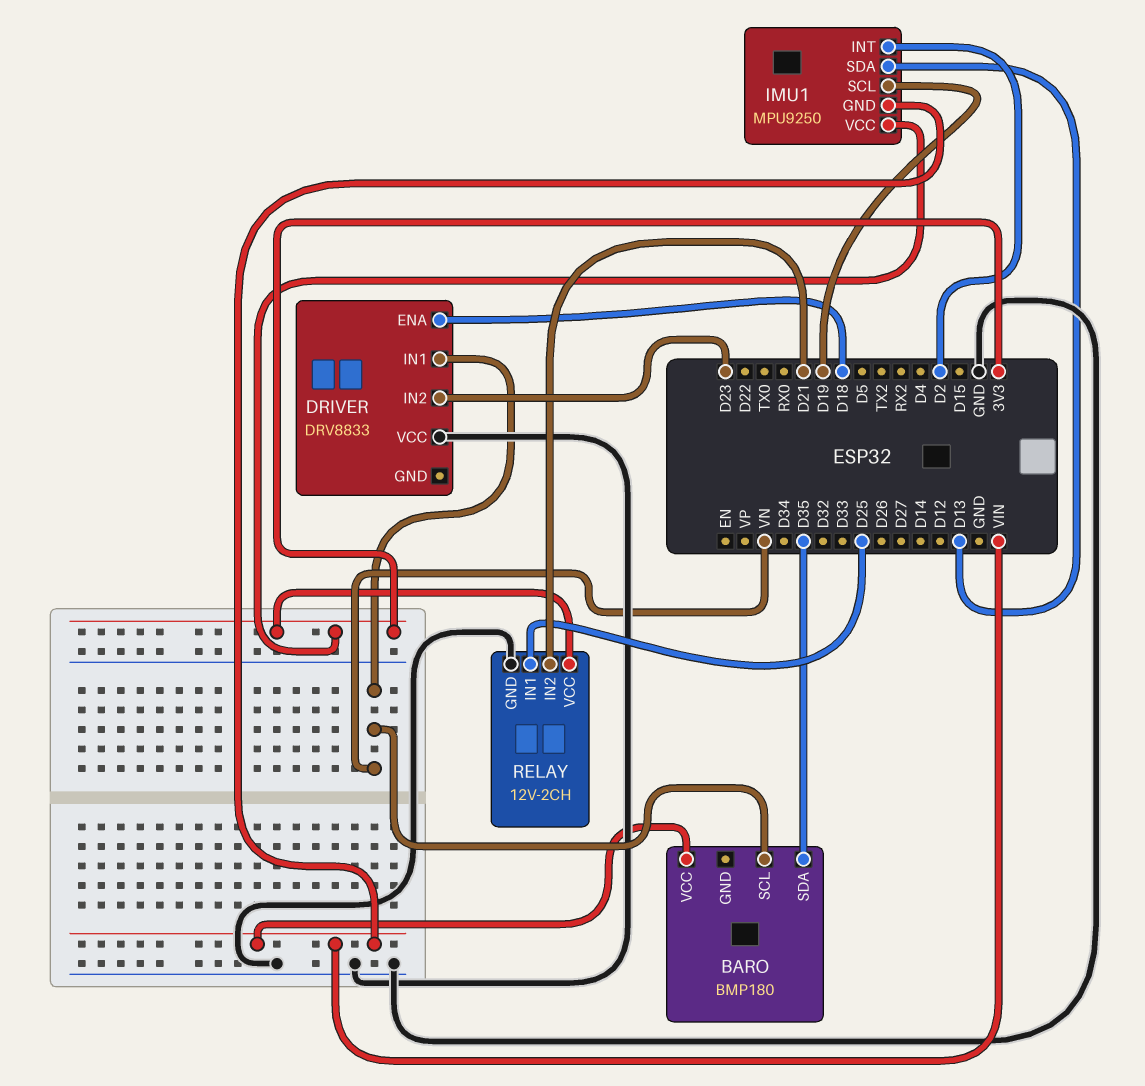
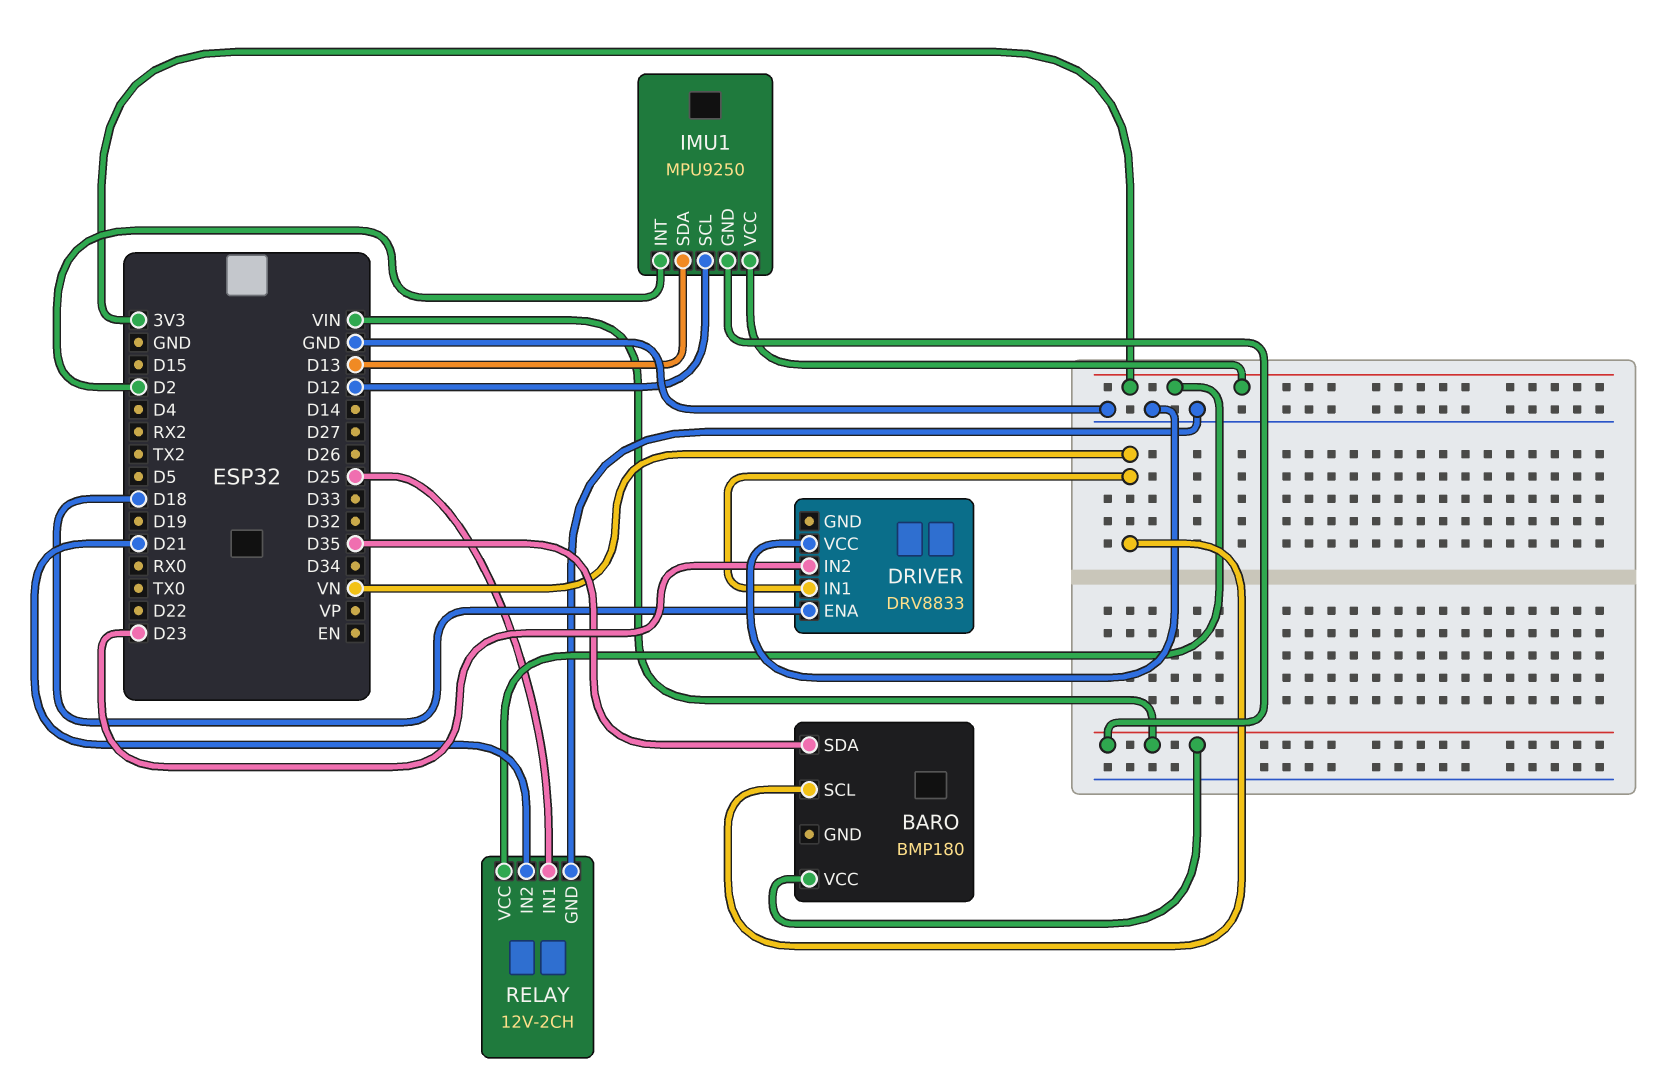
IMU1 pin SCL: D19 -> D12

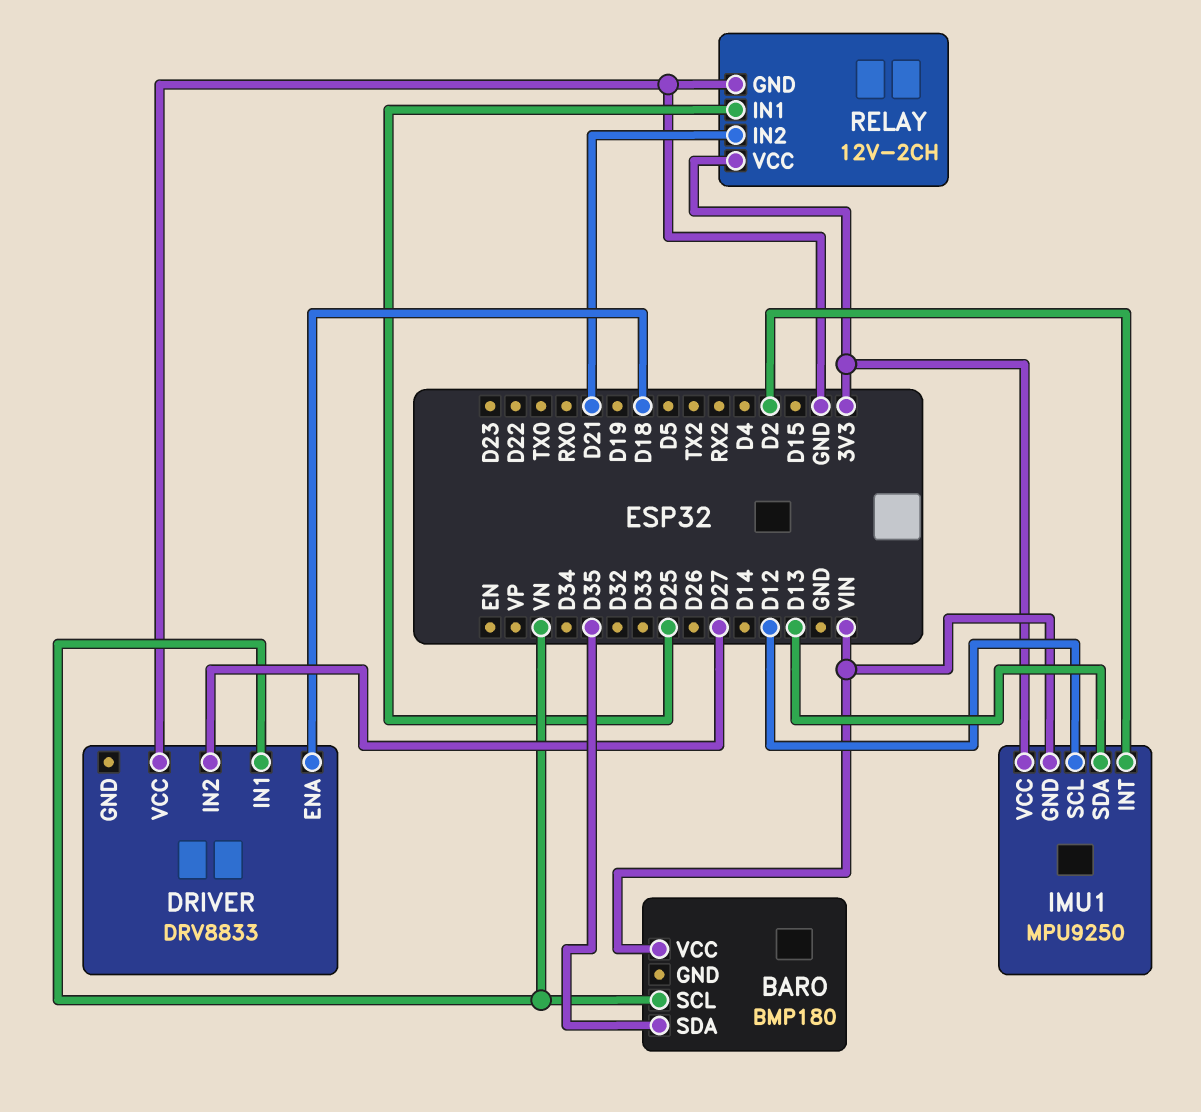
DRIVER pin IN2: D23 -> D27

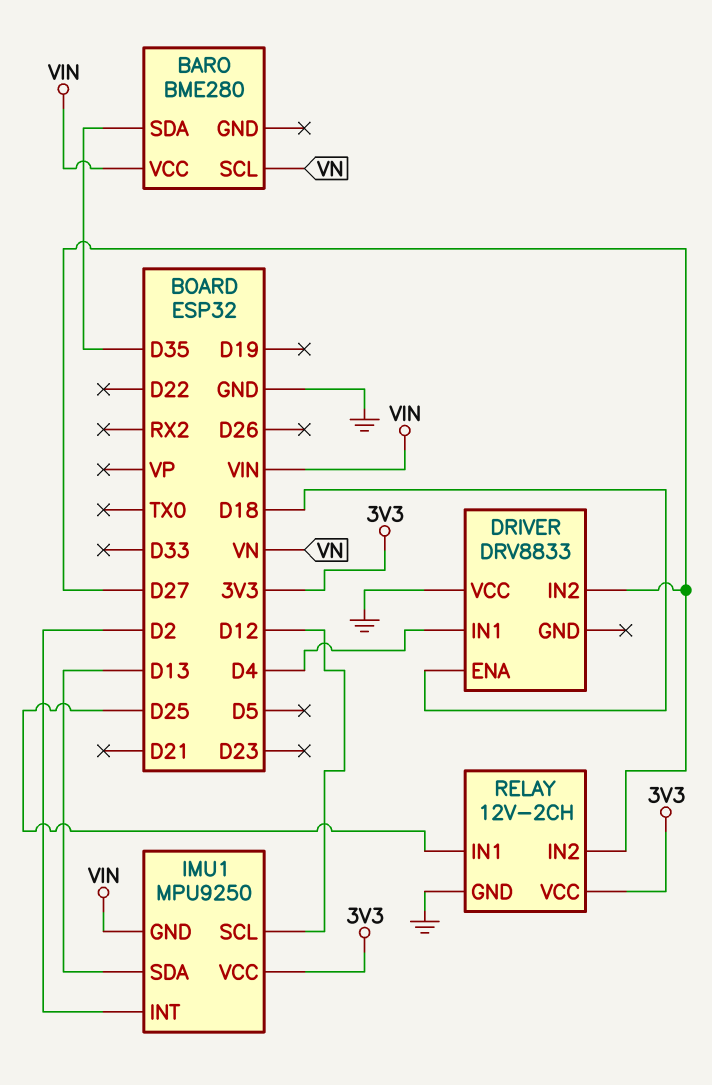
BARO: BMP180 -> BME280
DRIVER pin IN1: VN -> D4
RELAY pin IN2: D21 -> D27

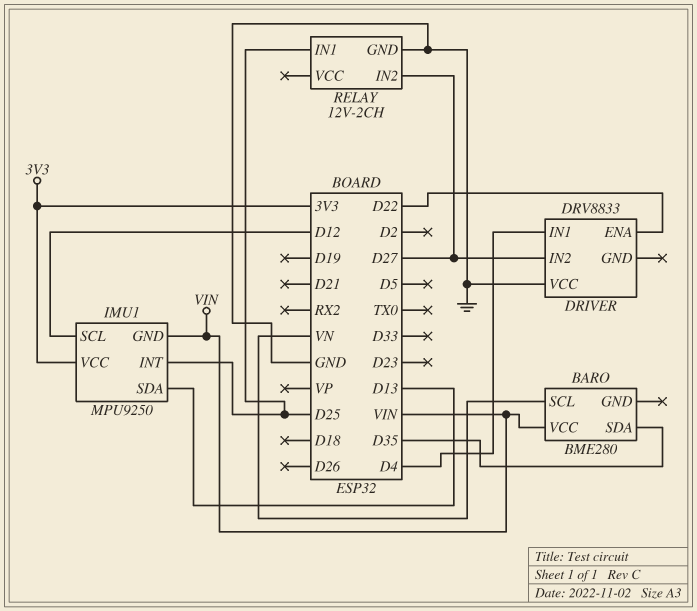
DRIVER pin ENA: D18 -> D22
IMU1 pin INT: D2 -> D25
RELAY pin VCC: 3V3 -> none

